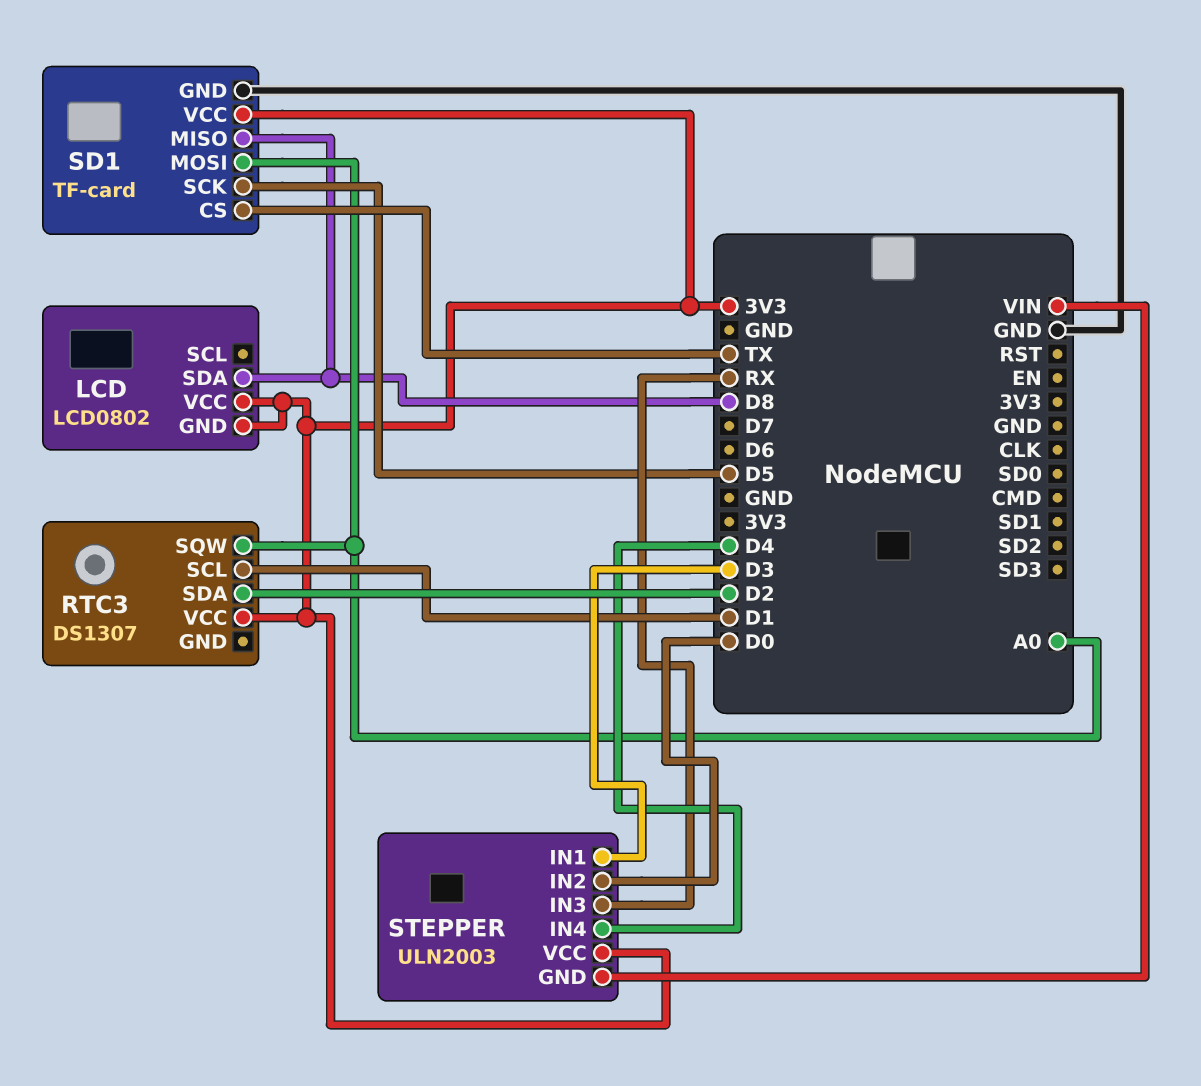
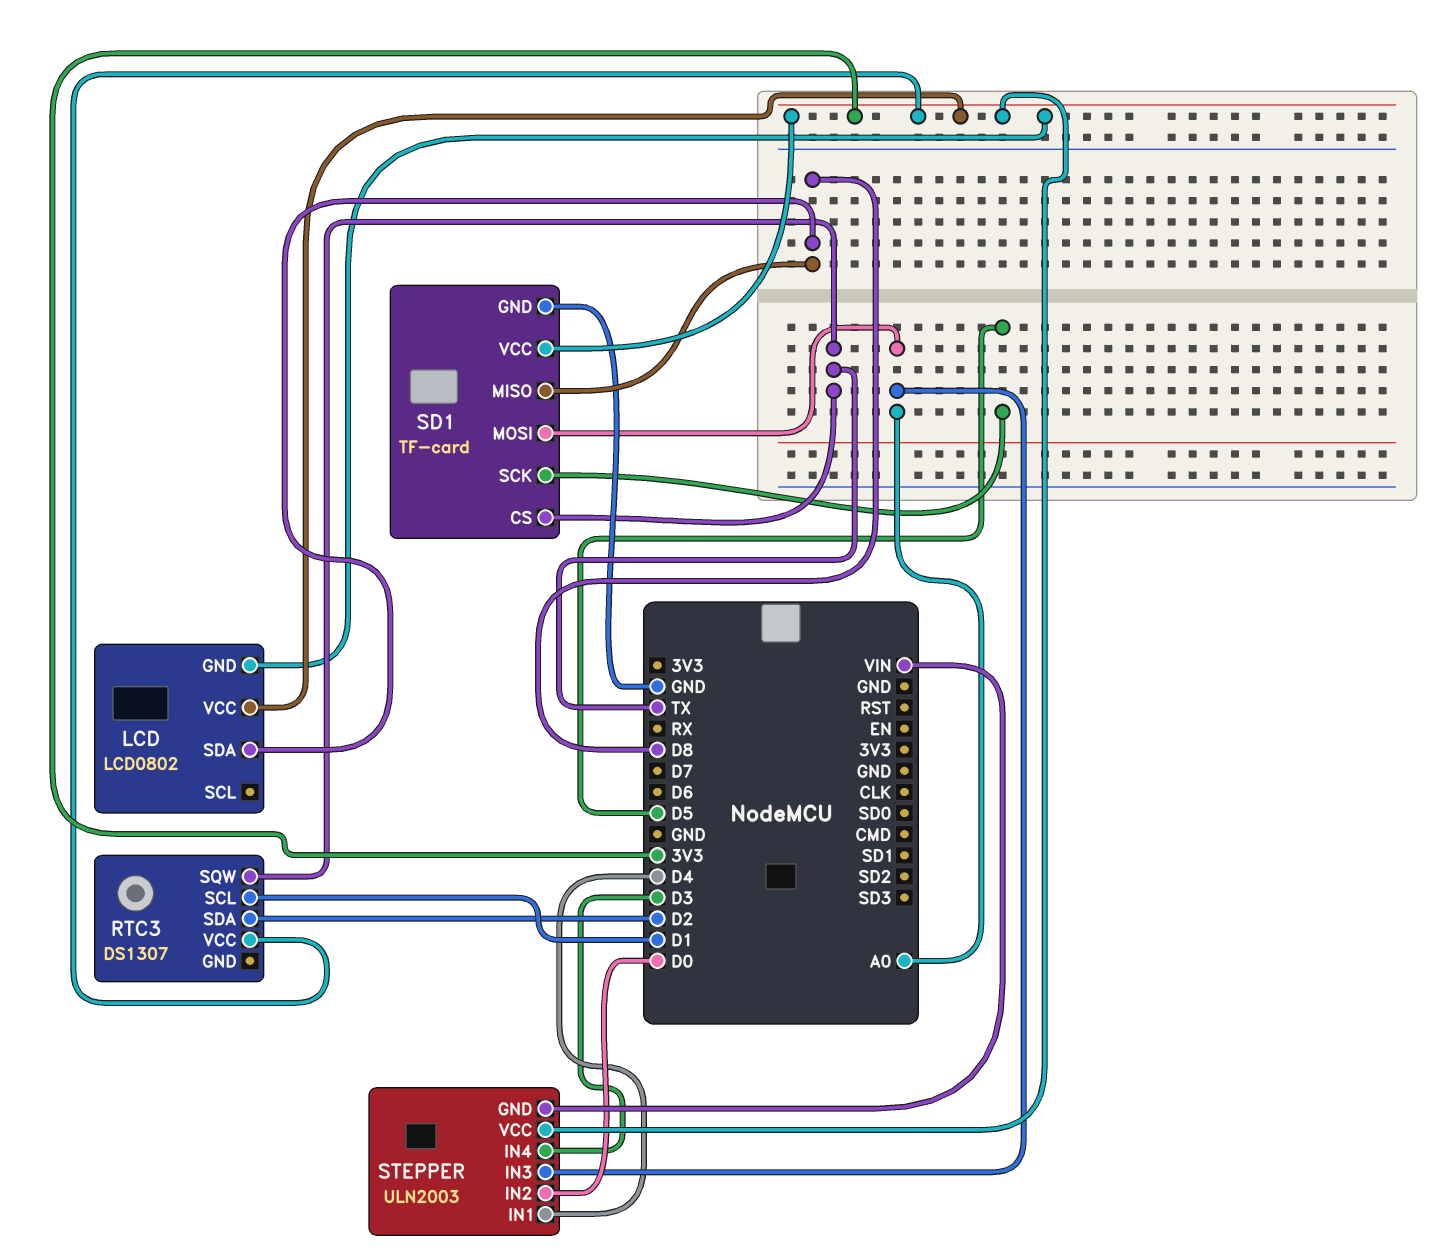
RTC3 pin SQW: A0 -> TX
STEPPER pin IN1: D3 -> D4
STEPPER pin IN3: RX -> A0
STEPPER pin IN4: D4 -> D3

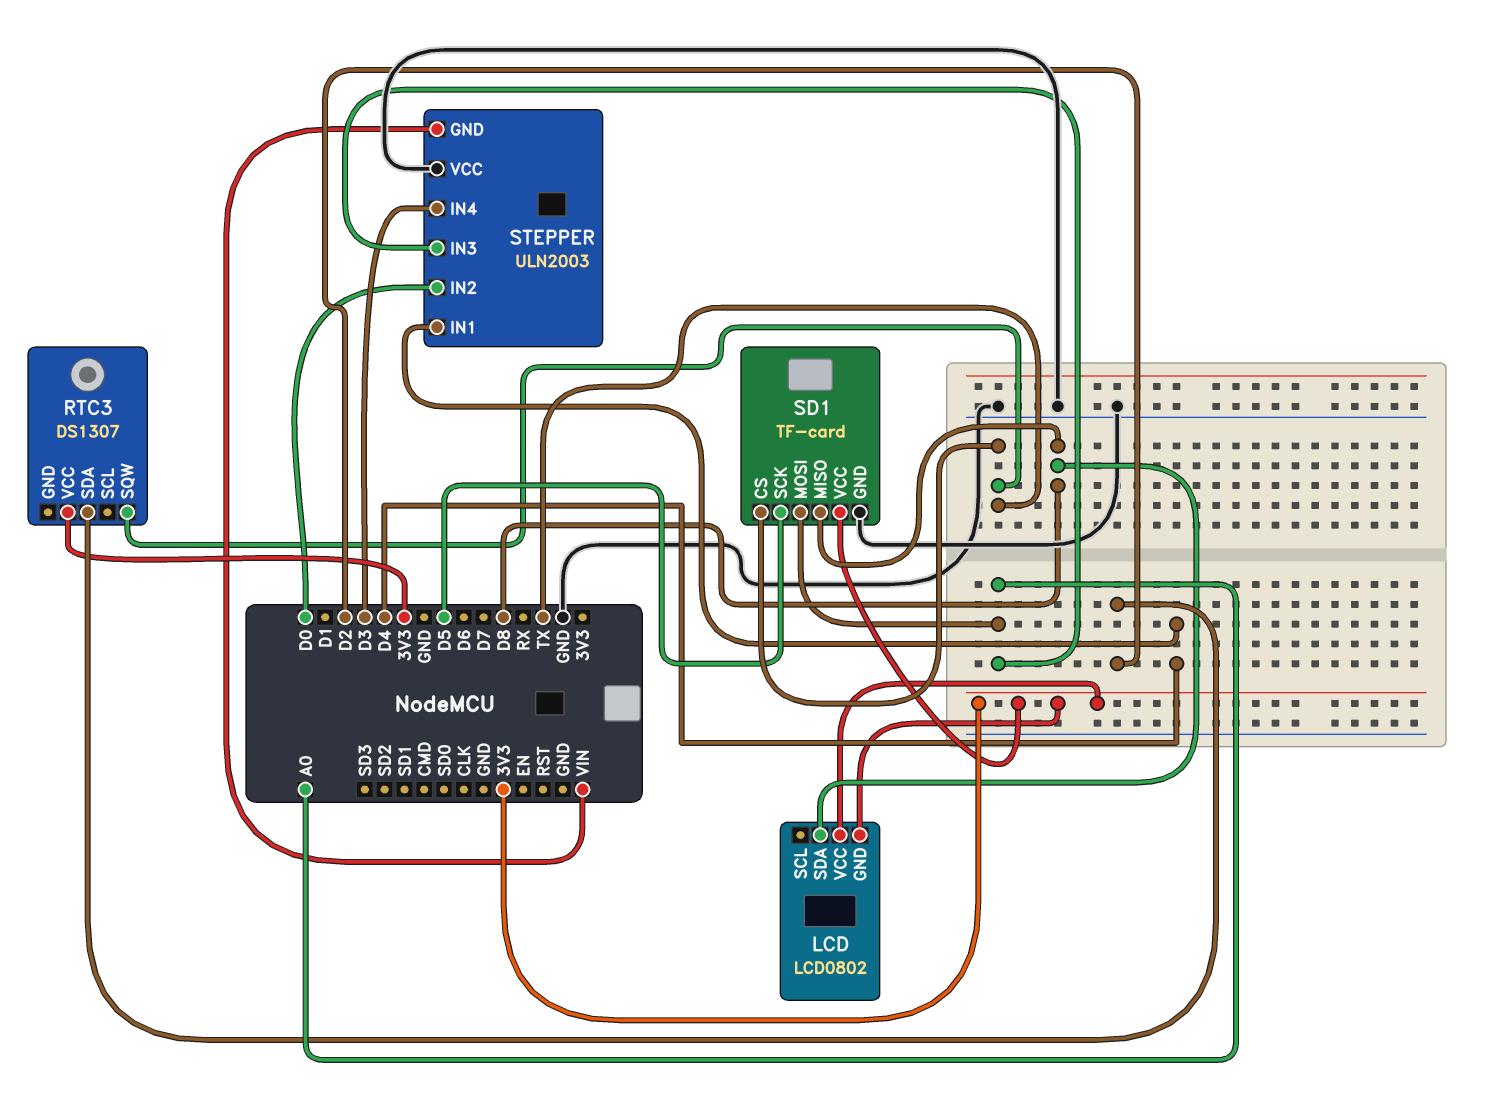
RTC3 pin SCL: D1 -> none
STEPPER pin VCC: 3V3 -> GND

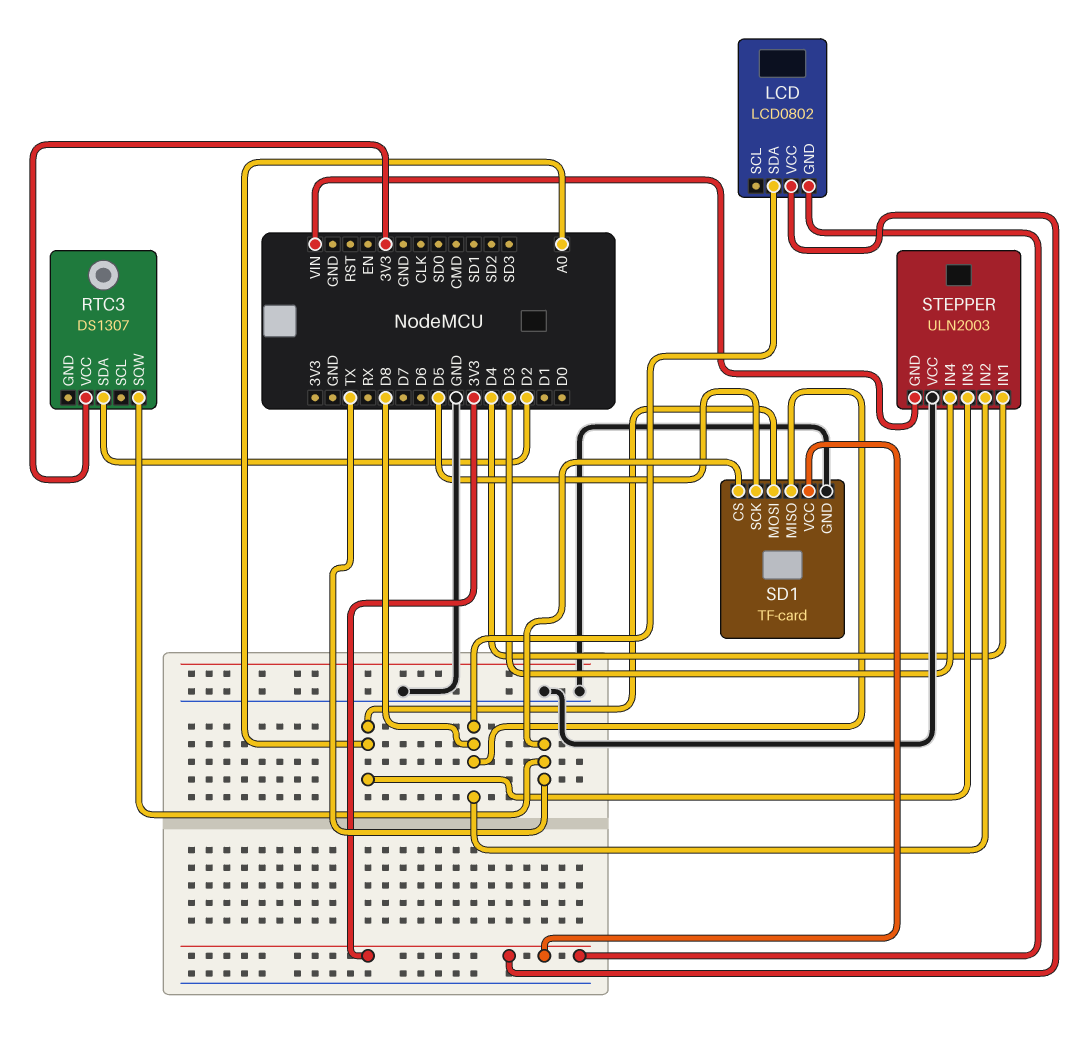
STEPPER pin IN2: D0 -> D8

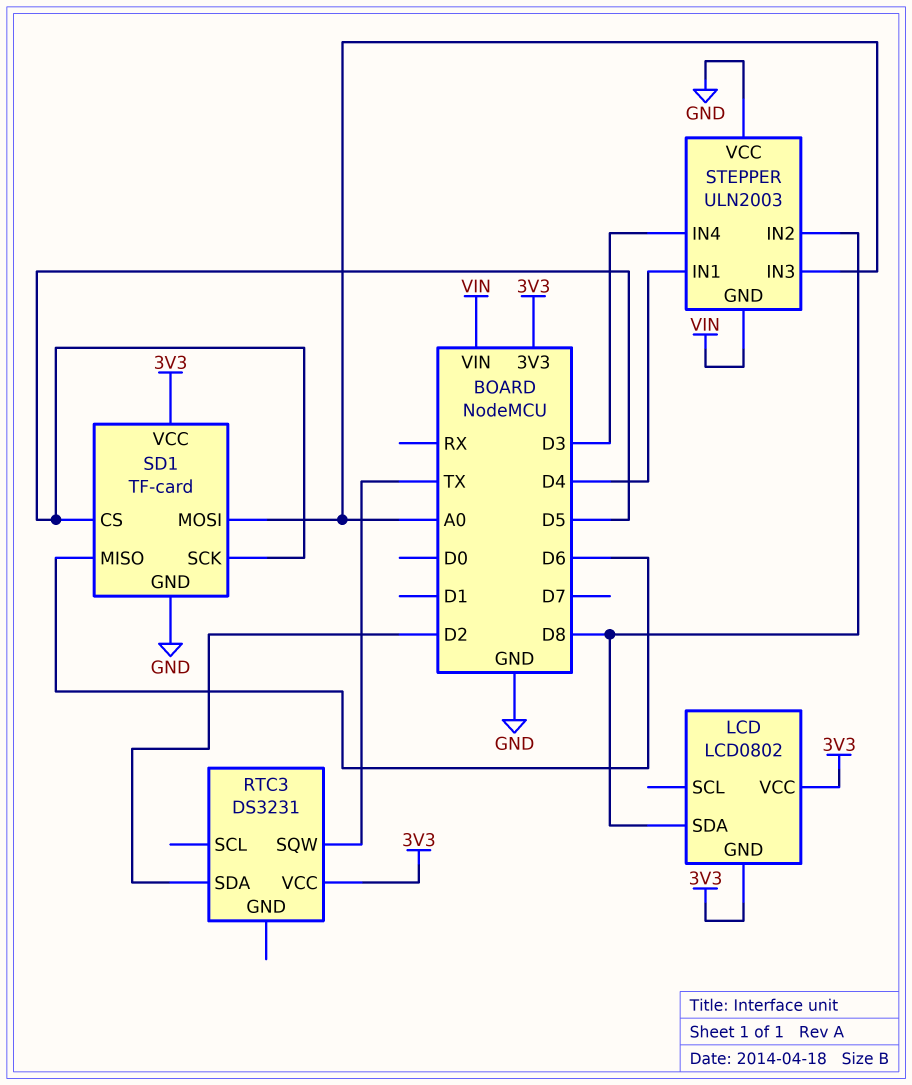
RTC3: DS1307 -> DS3231
SD1 pin CS: TX -> D5
SD1 pin MISO: D8 -> D6

